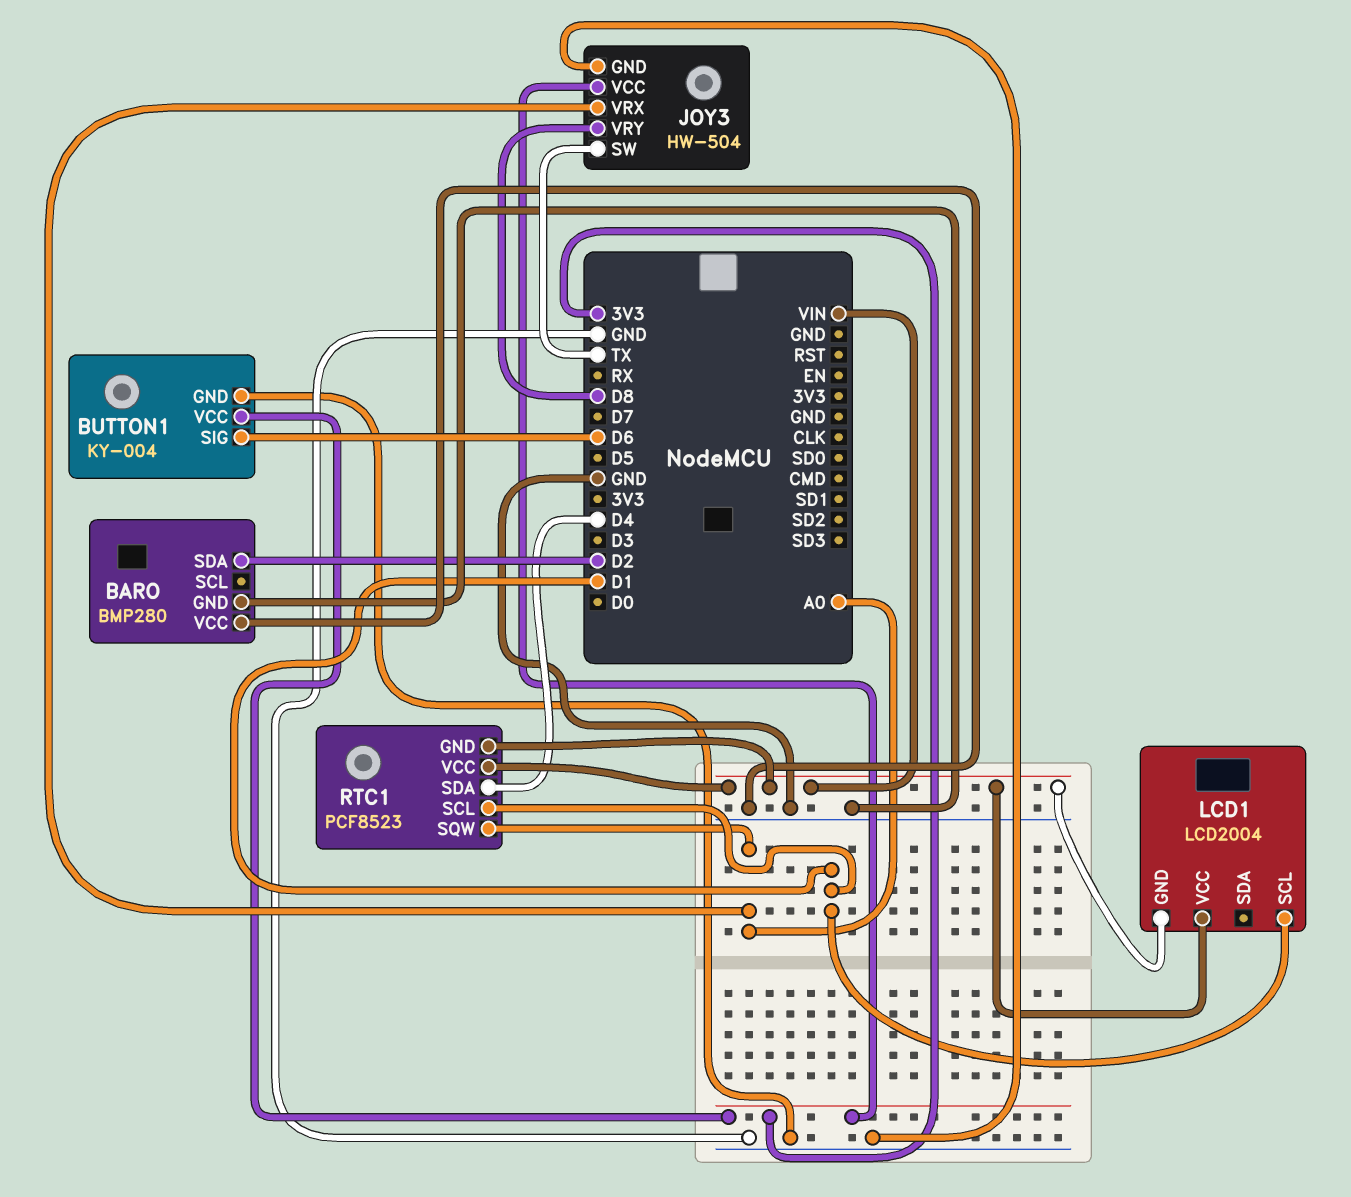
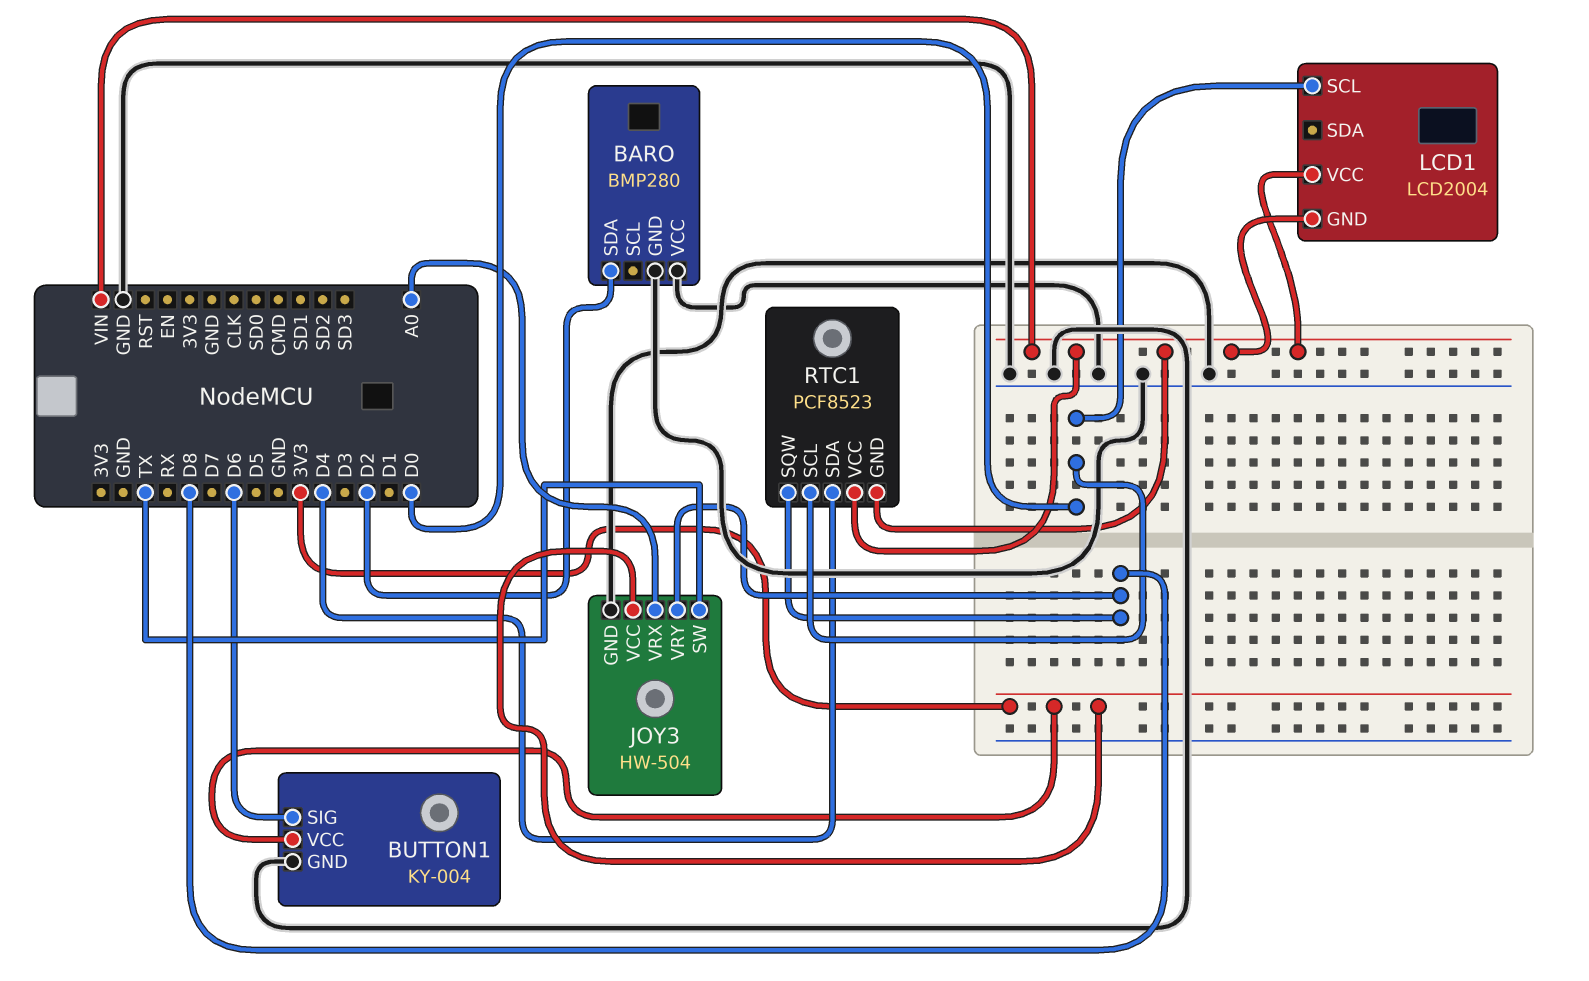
LCD1 pin SCL: D1 -> D0
RTC1 pin SCL: D1 -> D0
RTC1 pin SQW: A0 -> D8

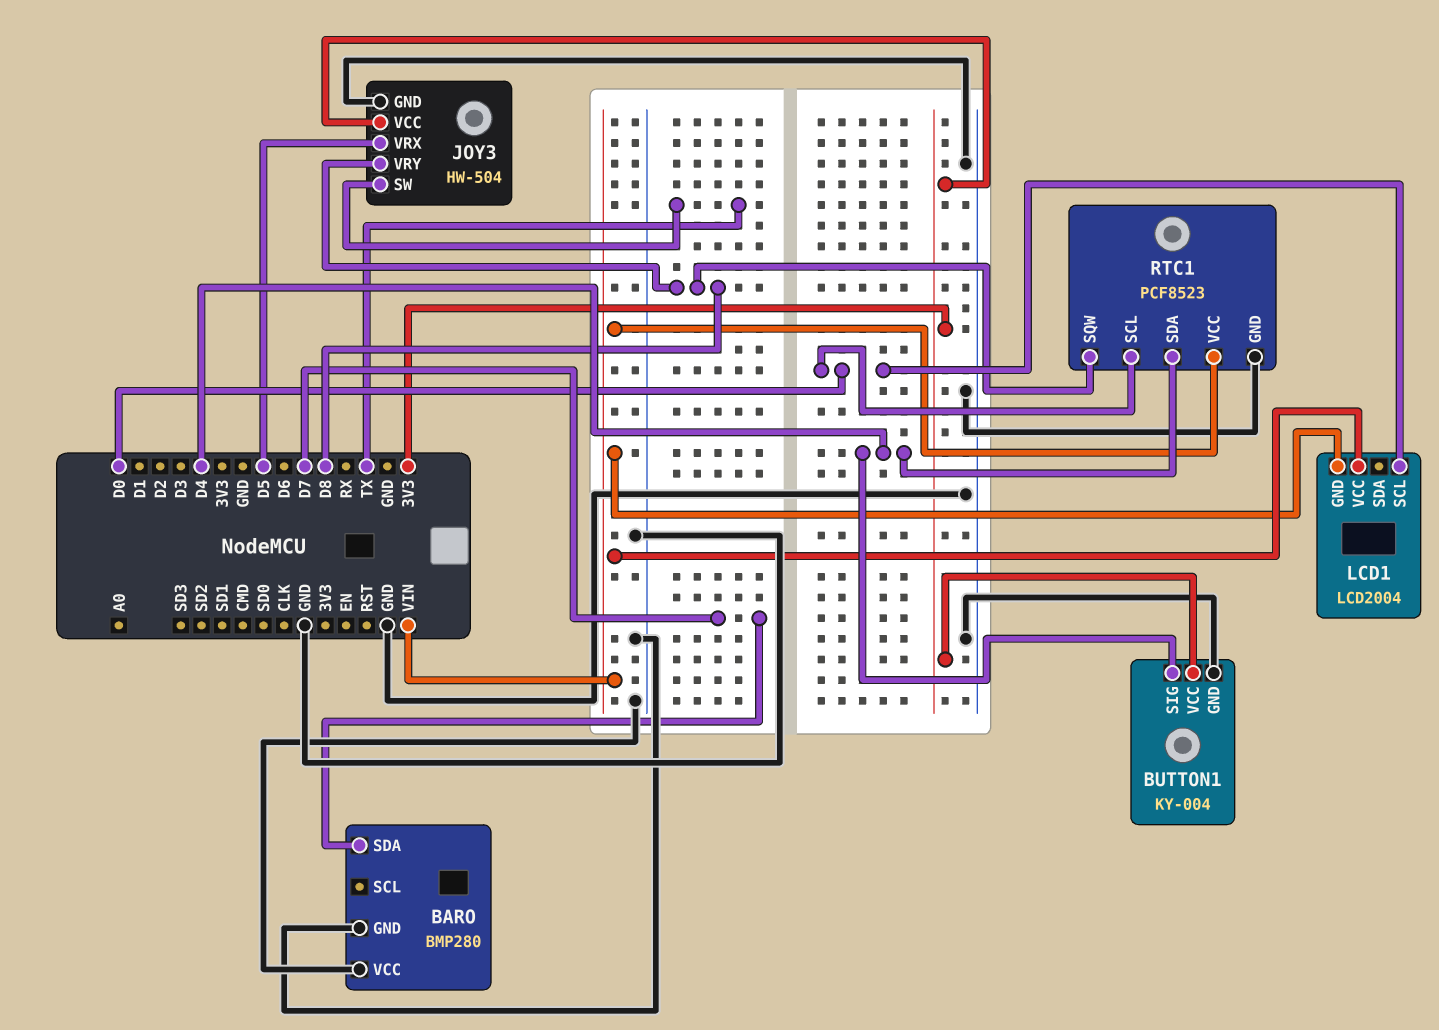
BARO pin SDA: D2 -> D7
BUTTON1 pin SIG: D6 -> D4
JOY3 pin VRX: A0 -> D5
RTC1 pin GND: VIN -> GND

